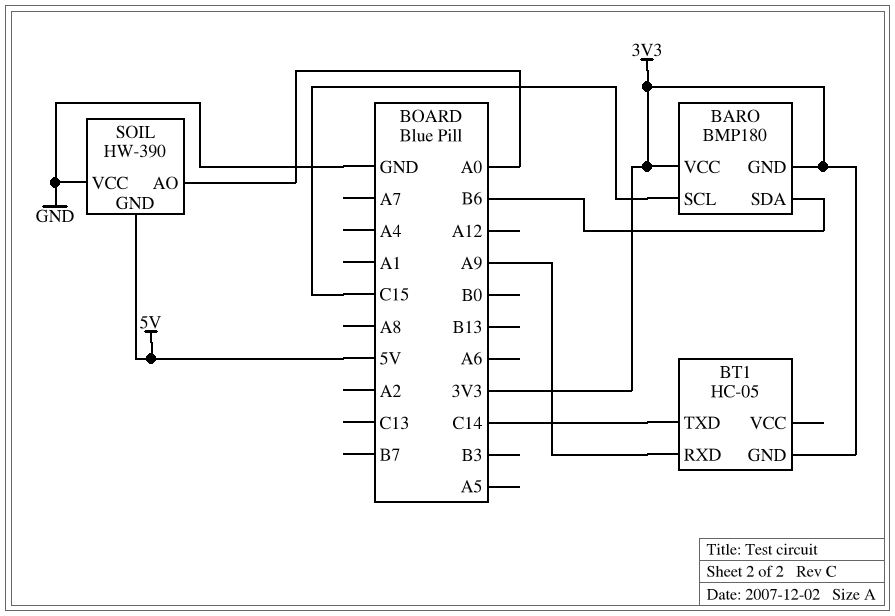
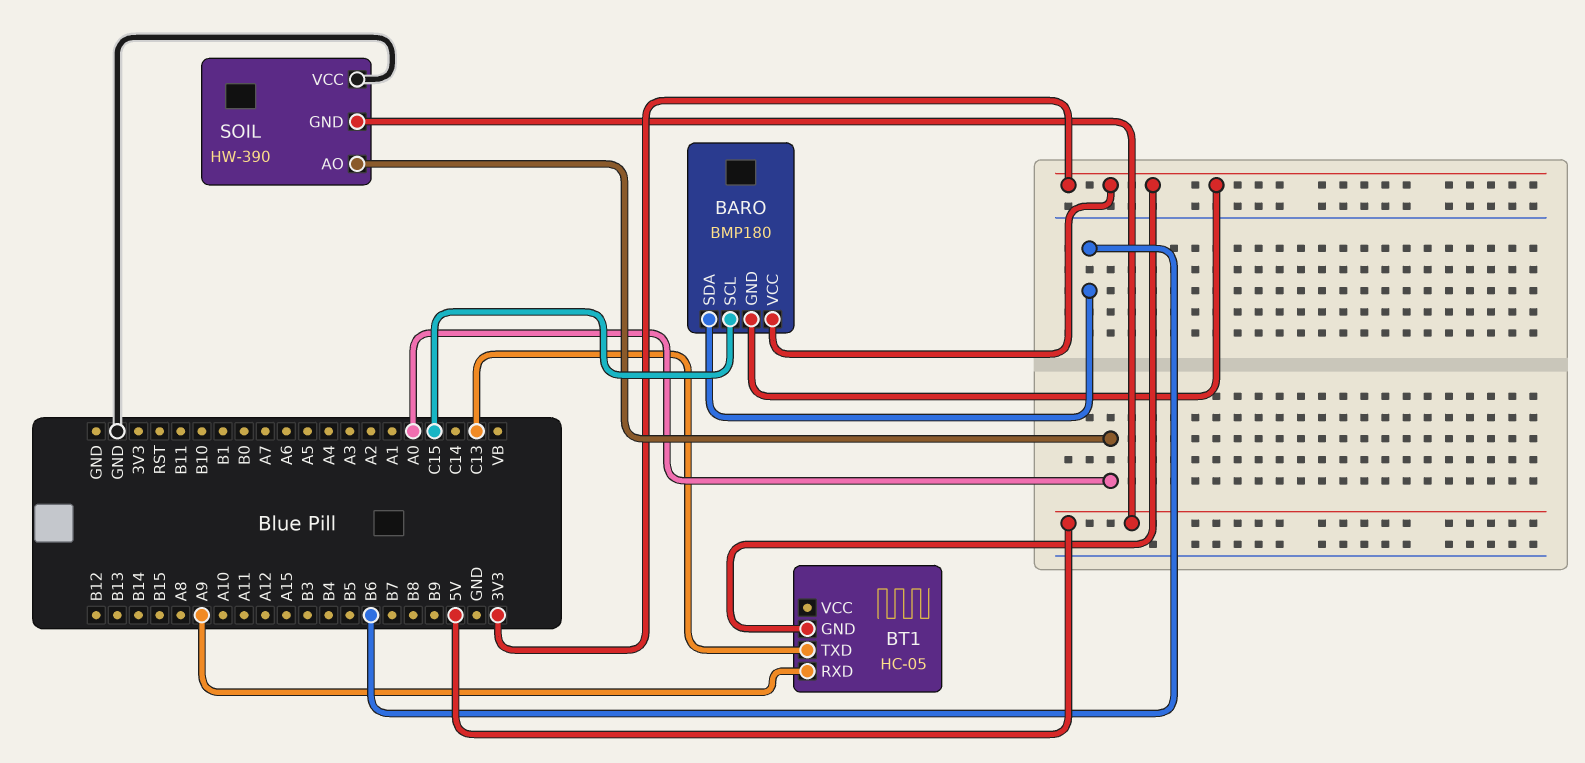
BT1 pin TXD: C14 -> C13

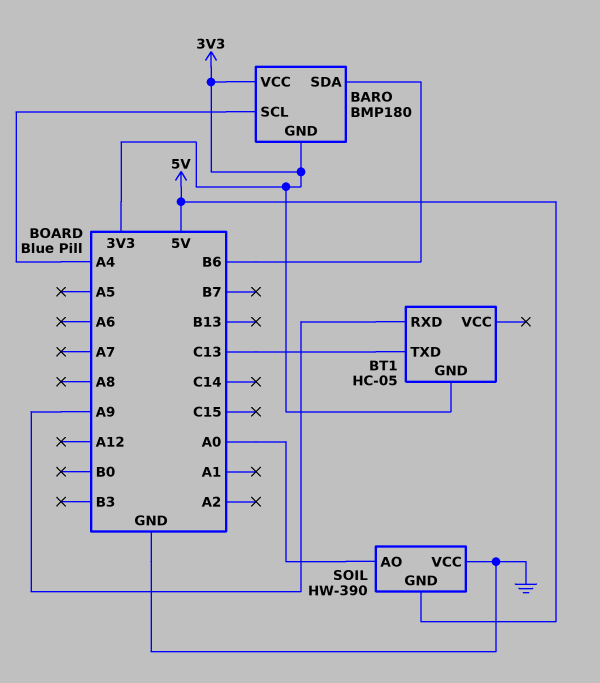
BARO pin SCL: C15 -> A4

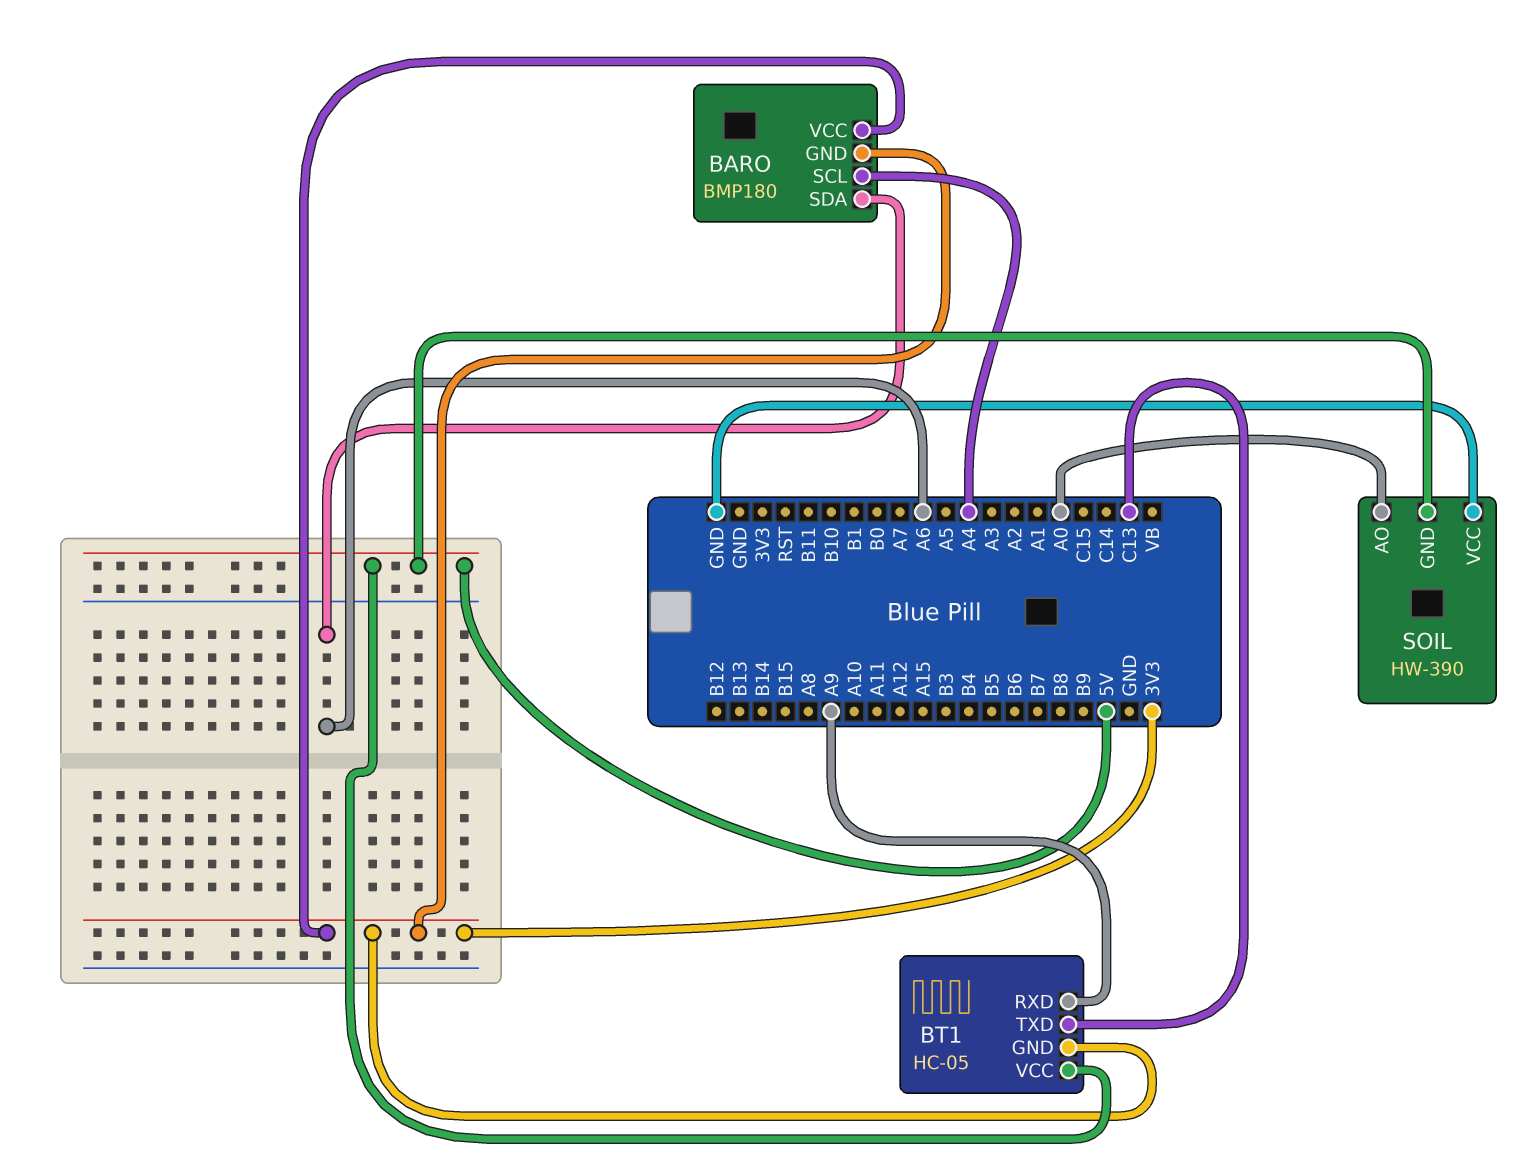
BARO pin SDA: B6 -> A6
BT1 pin VCC: none -> 5V

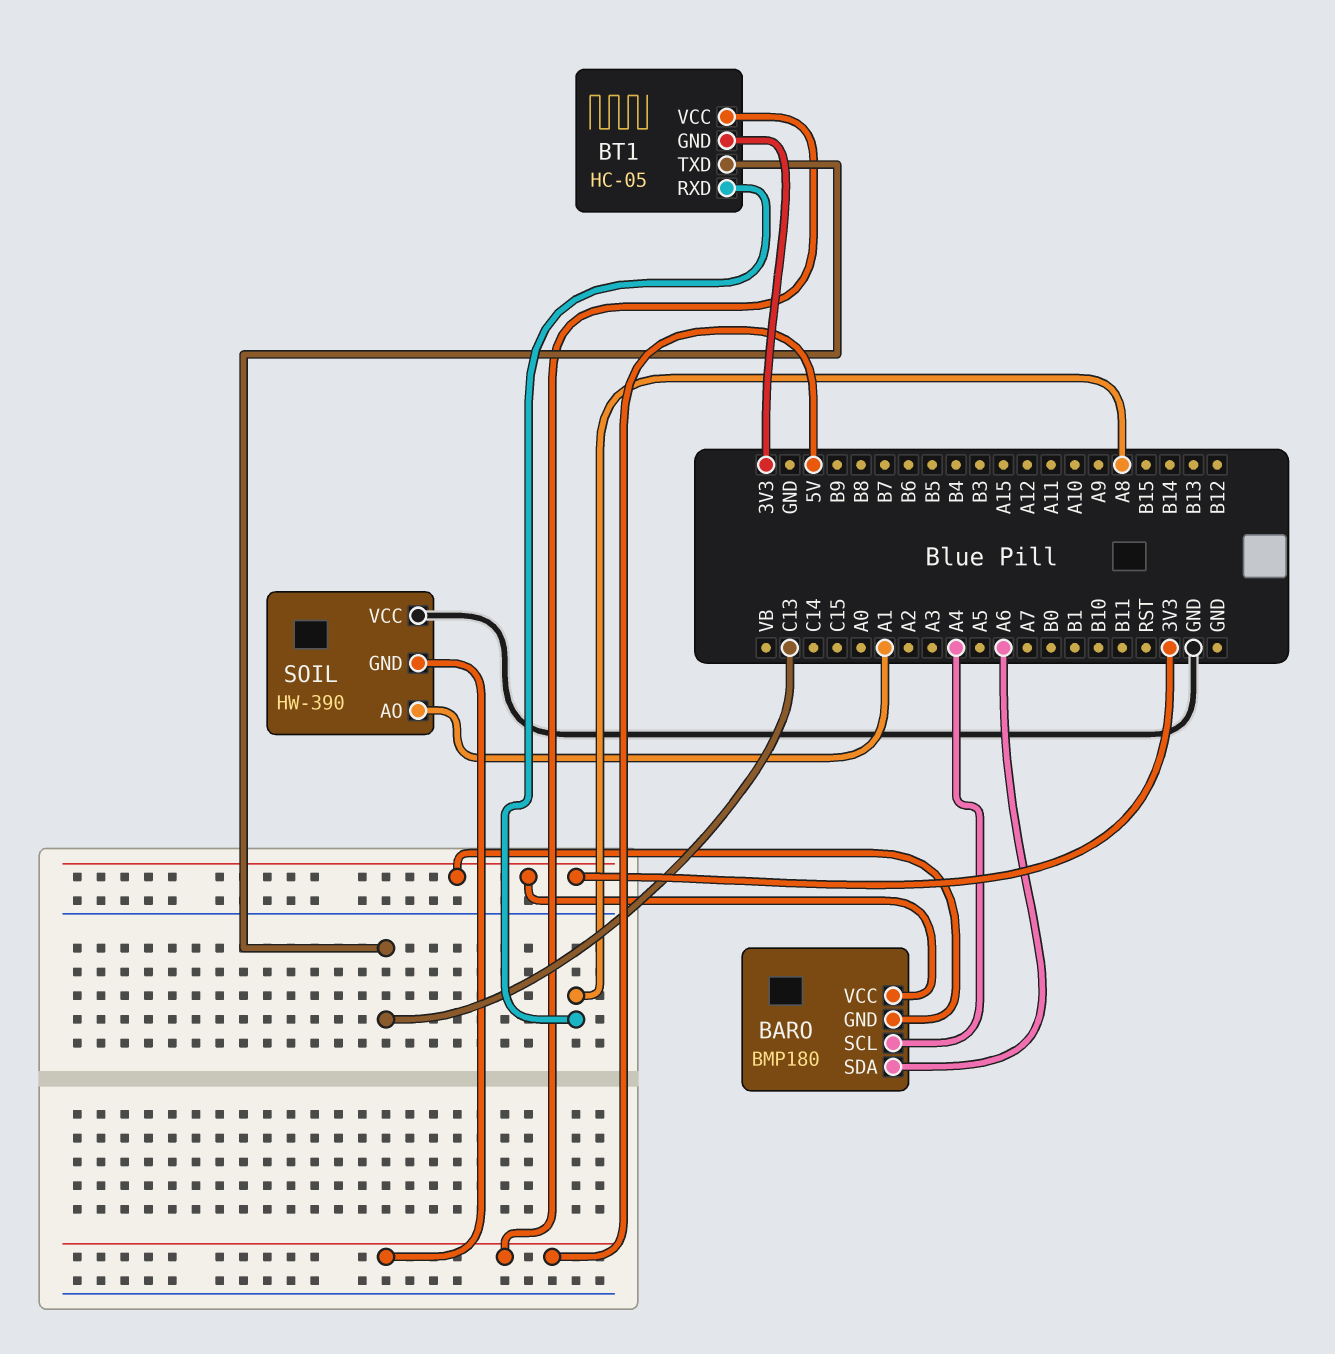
BT1 pin RXD: A9 -> A8
SOIL pin AO: A0 -> A1

